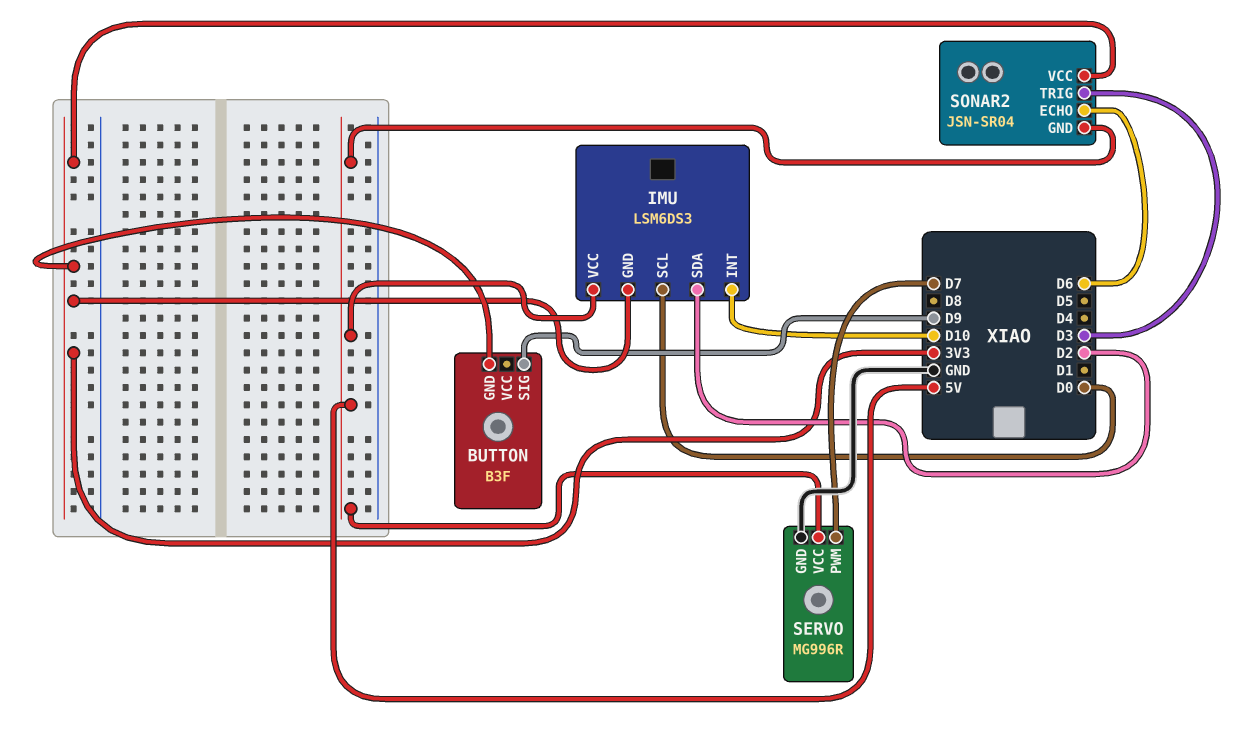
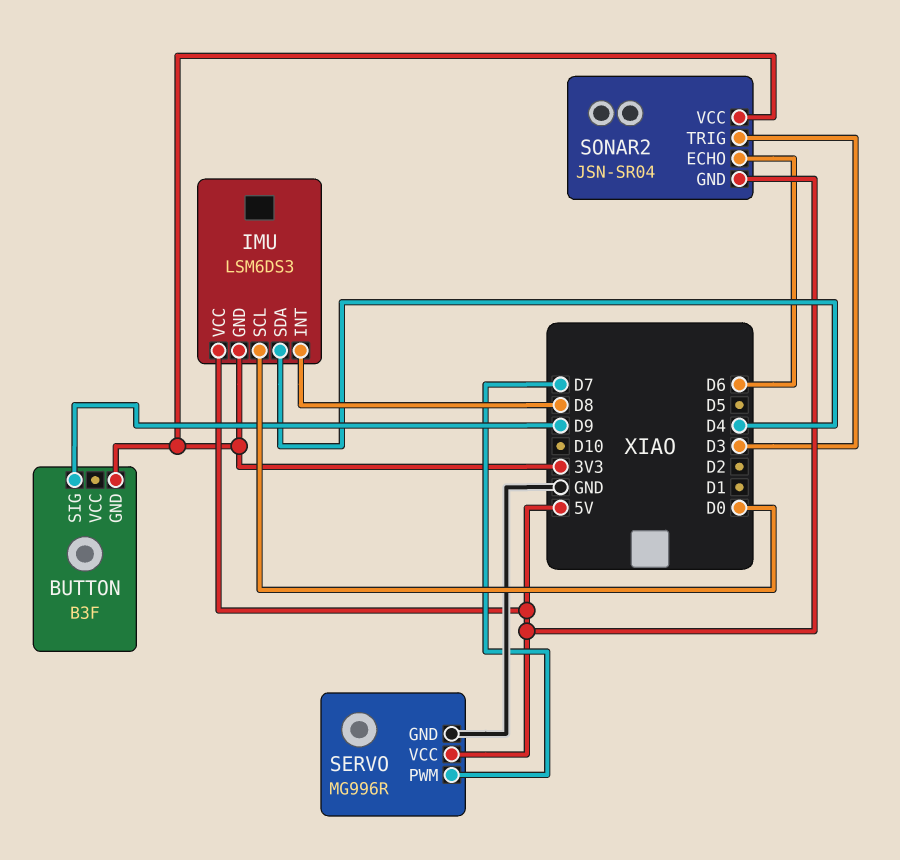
IMU pin INT: D10 -> D8
IMU pin SDA: D2 -> D4

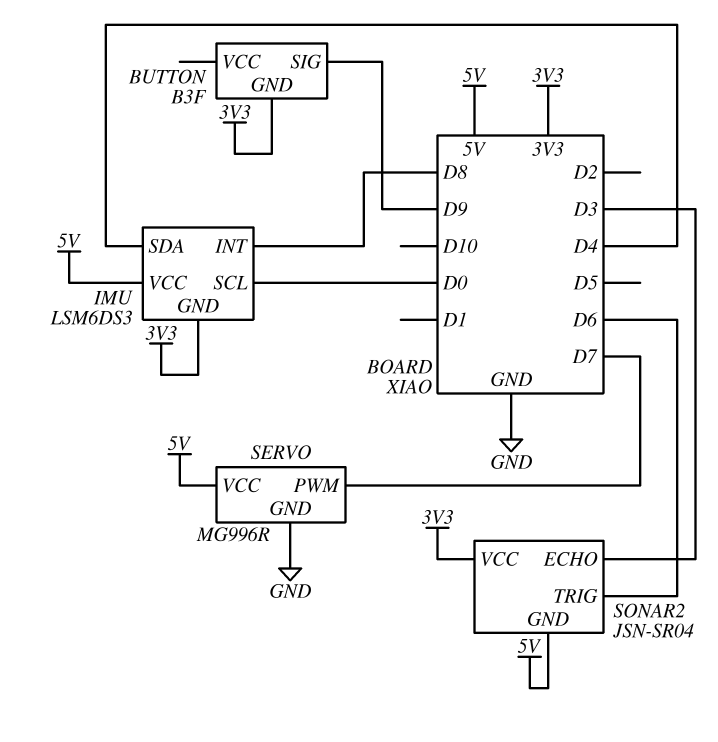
SONAR2 pin ECHO: D6 -> D3
SONAR2 pin TRIG: D3 -> D6

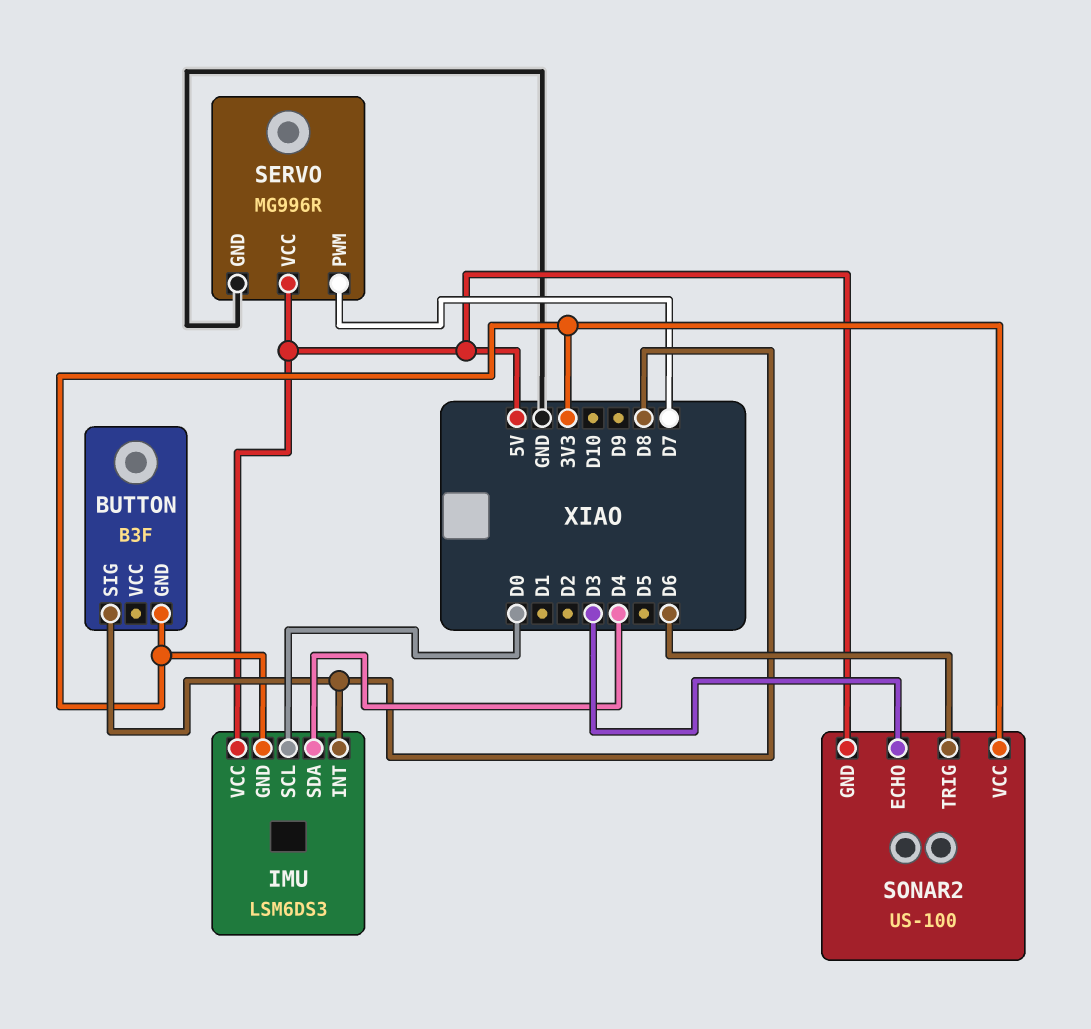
BUTTON pin SIG: D9 -> D8
SONAR2: JSN-SR04 -> US-100

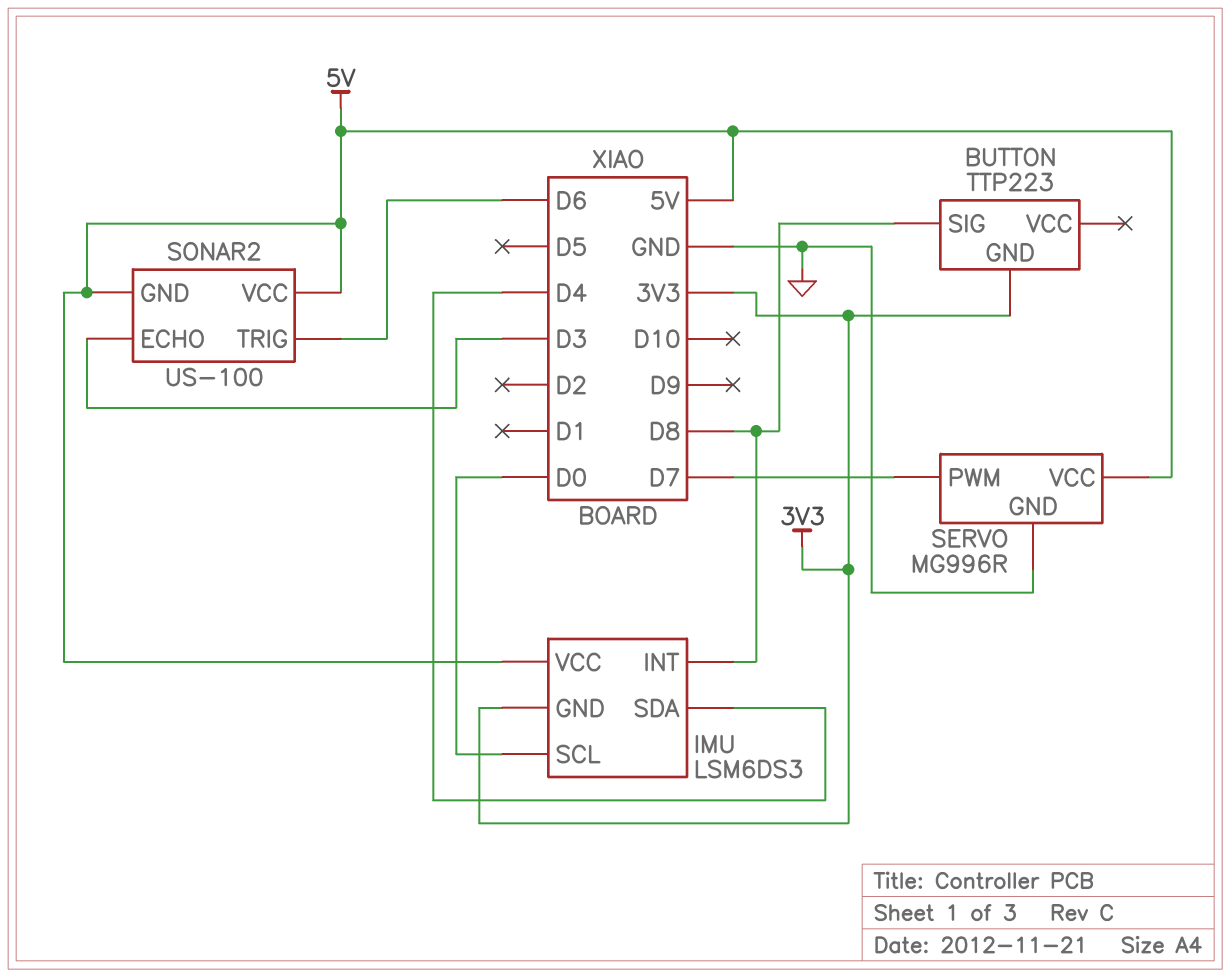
BUTTON: B3F -> TTP223
SONAR2 pin VCC: 3V3 -> 5V

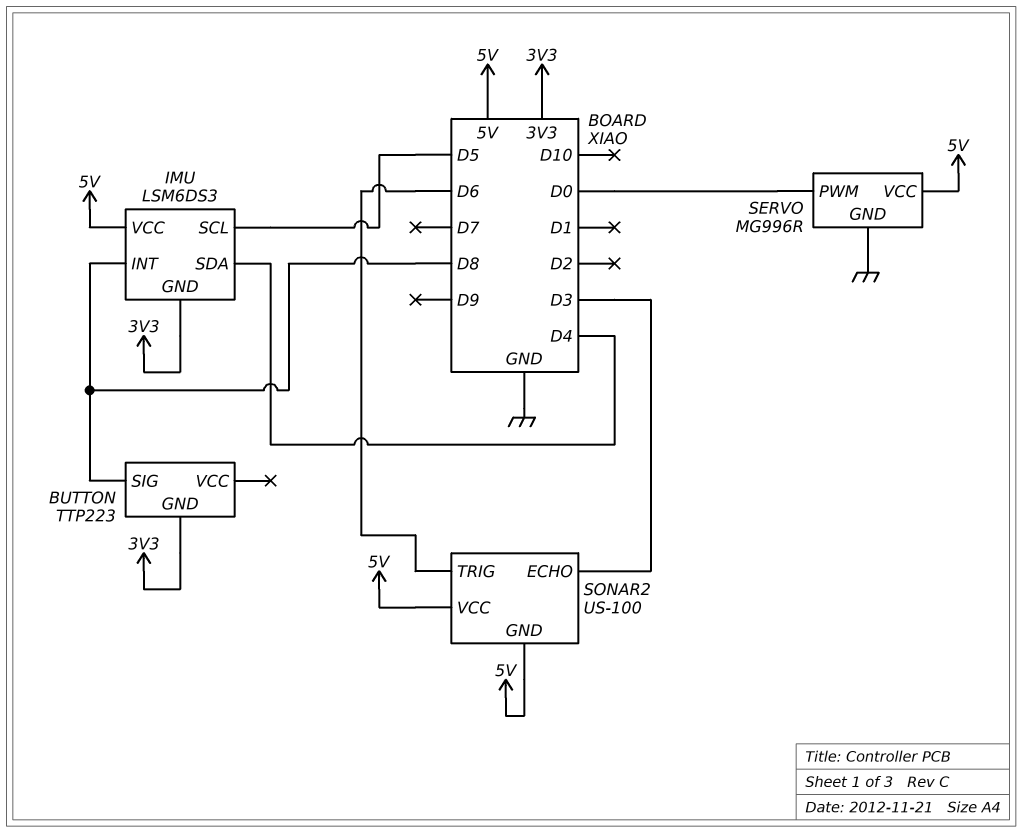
IMU pin SCL: D0 -> D5
SERVO pin PWM: D7 -> D0

